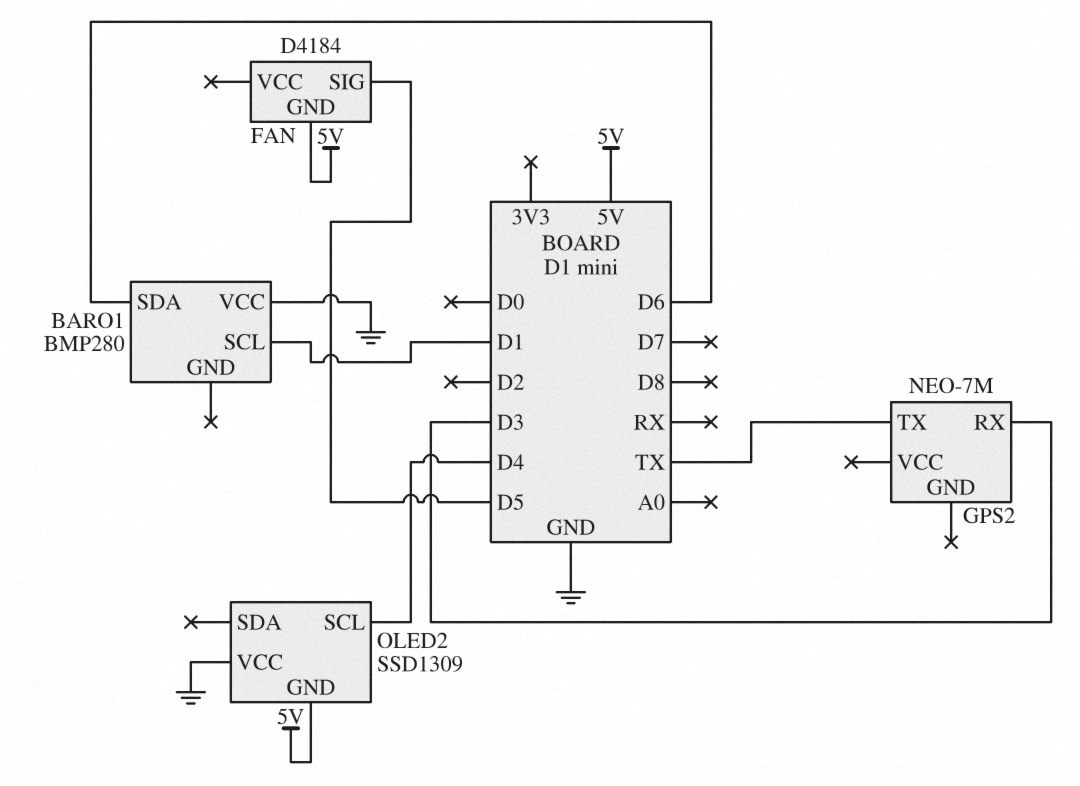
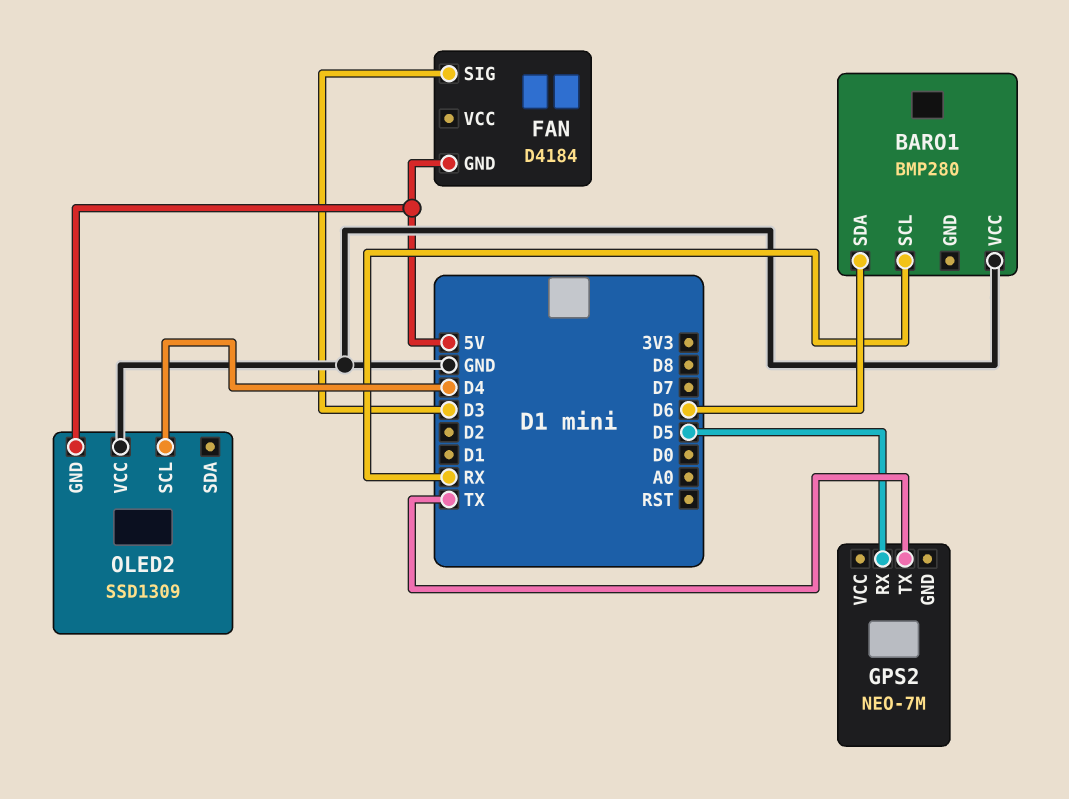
BARO1 pin SCL: D1 -> RX
FAN pin SIG: D5 -> D3
GPS2 pin RX: D3 -> D5

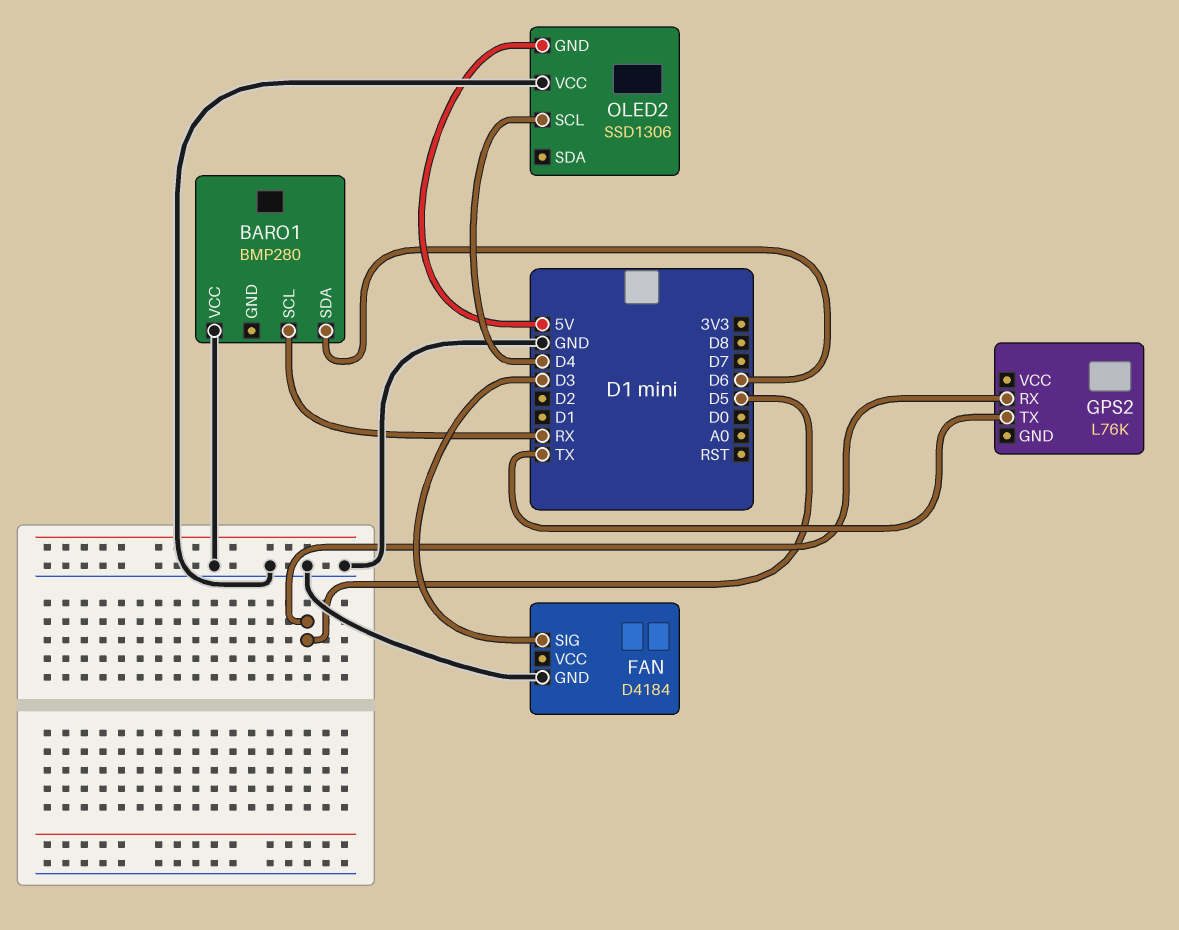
FAN pin GND: 5V -> GND
GPS2: NEO-7M -> L76K
OLED2: SSD1309 -> SSD1306

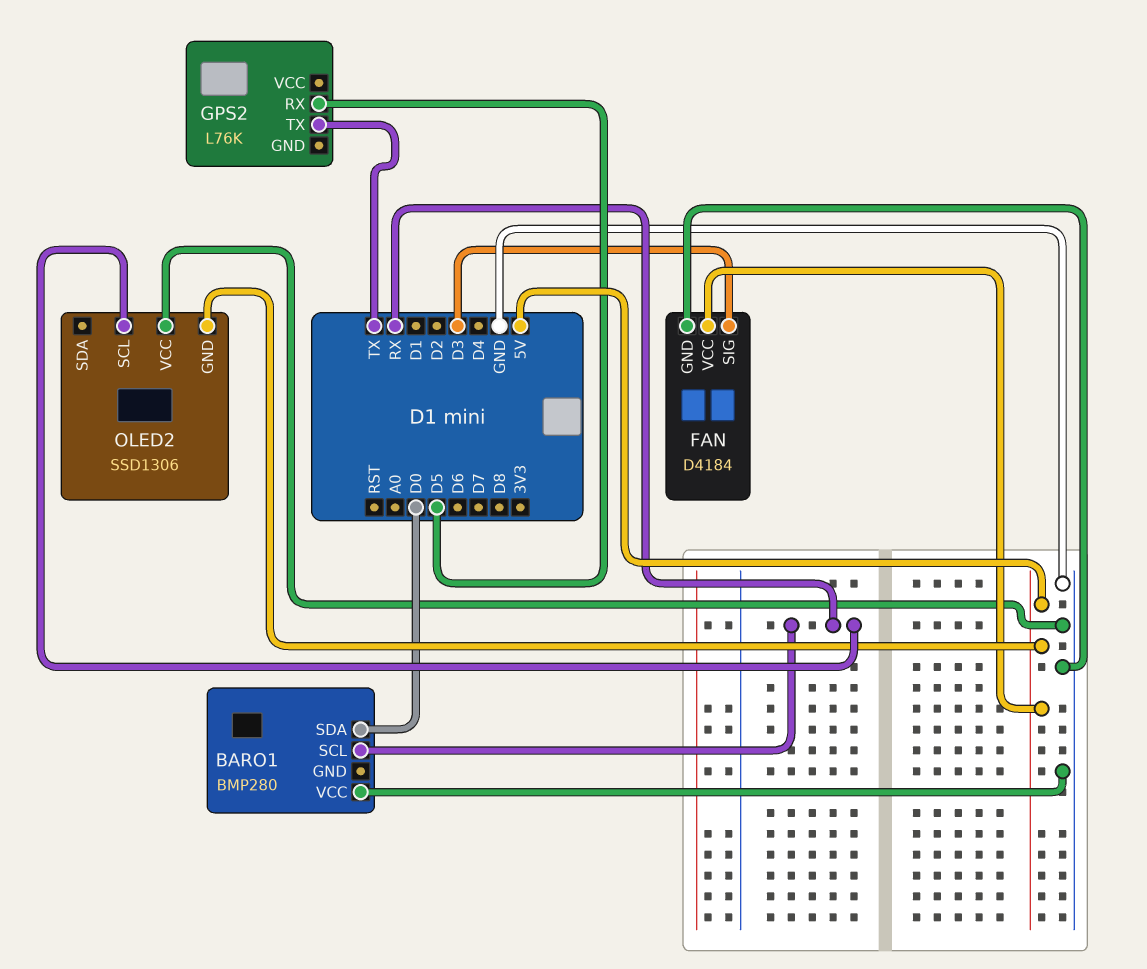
BARO1 pin SDA: D6 -> D0
FAN pin VCC: none -> 5V
OLED2 pin SCL: D4 -> RX

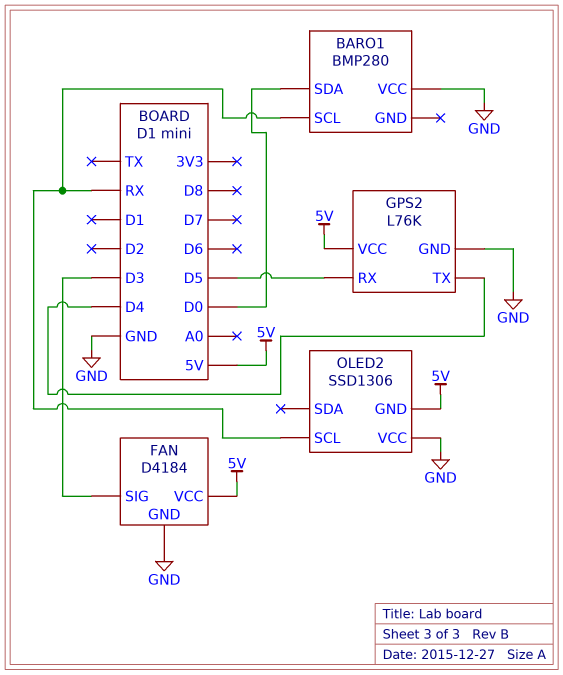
GPS2 pin GND: none -> GND
GPS2 pin TX: TX -> D4
GPS2 pin VCC: none -> 5V

